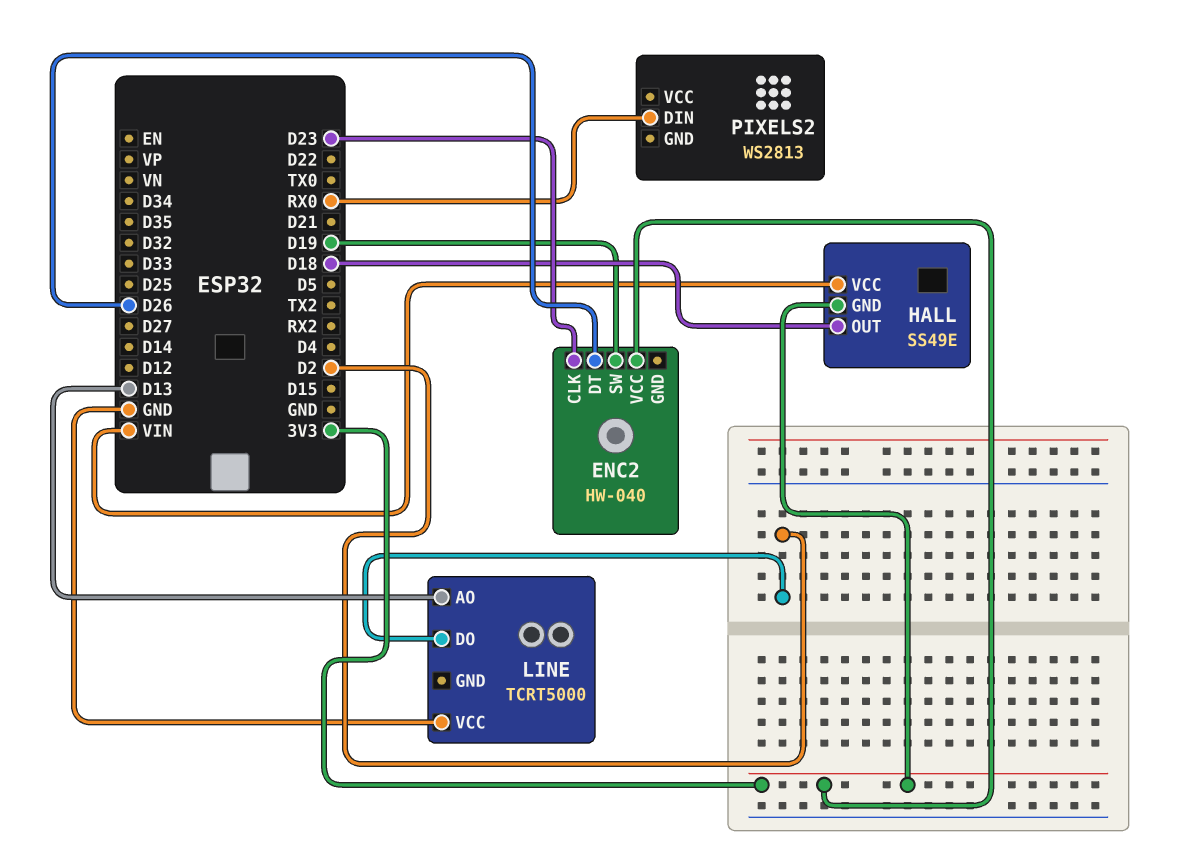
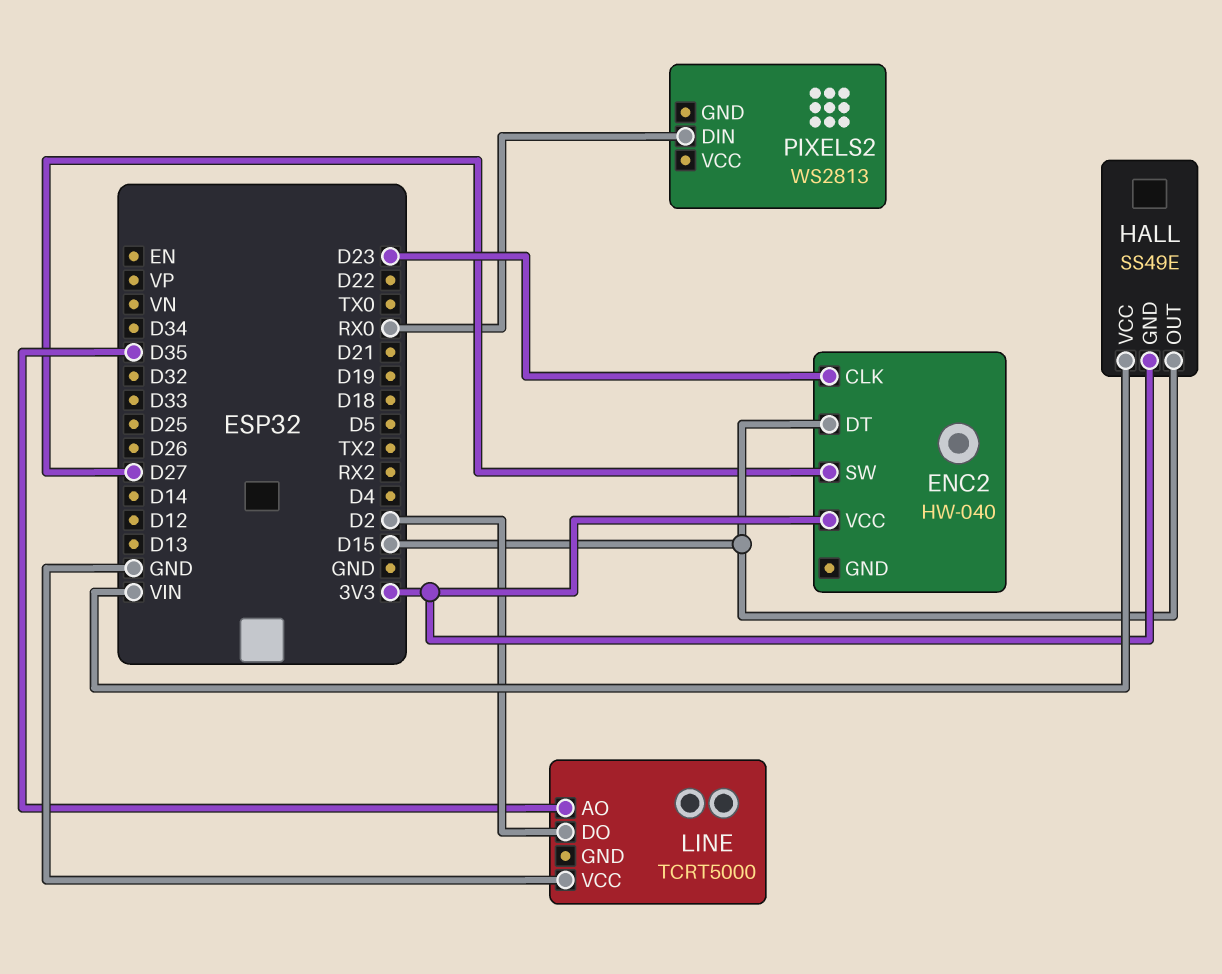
ENC2 pin DT: D26 -> D15
ENC2 pin SW: D19 -> D27
HALL pin OUT: D18 -> D15
LINE pin AO: D13 -> D35

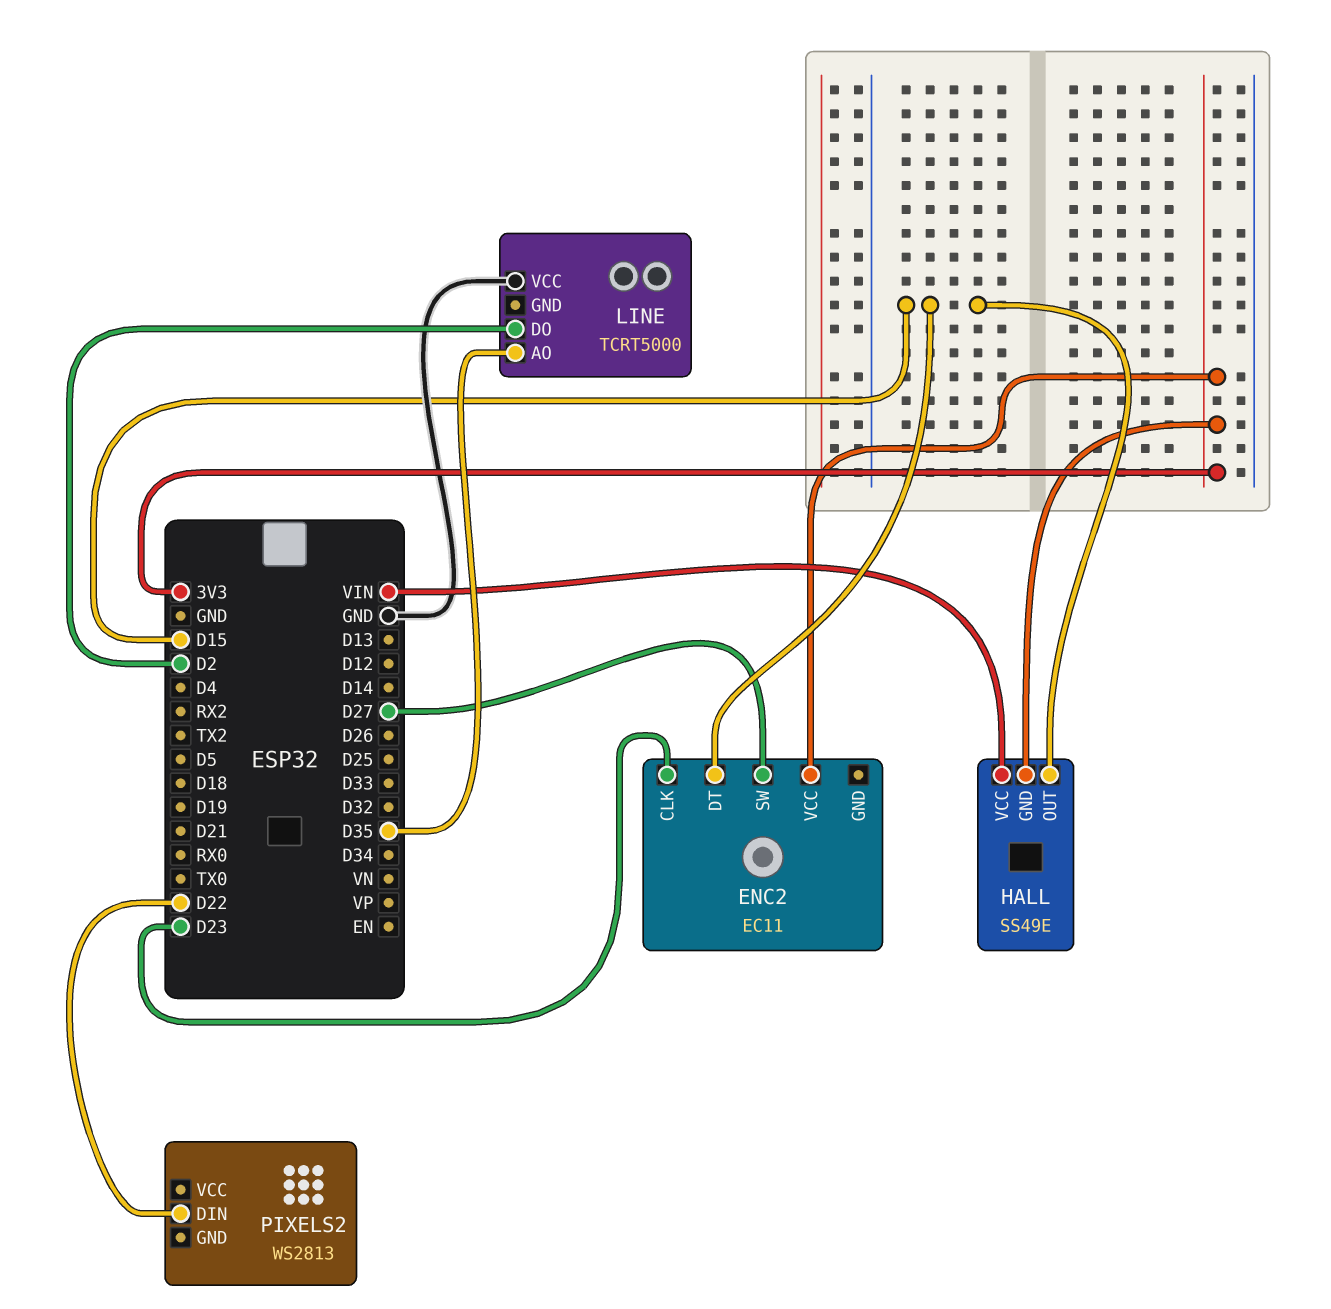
ENC2: HW-040 -> EC11
PIXELS2 pin DIN: RX0 -> D22

